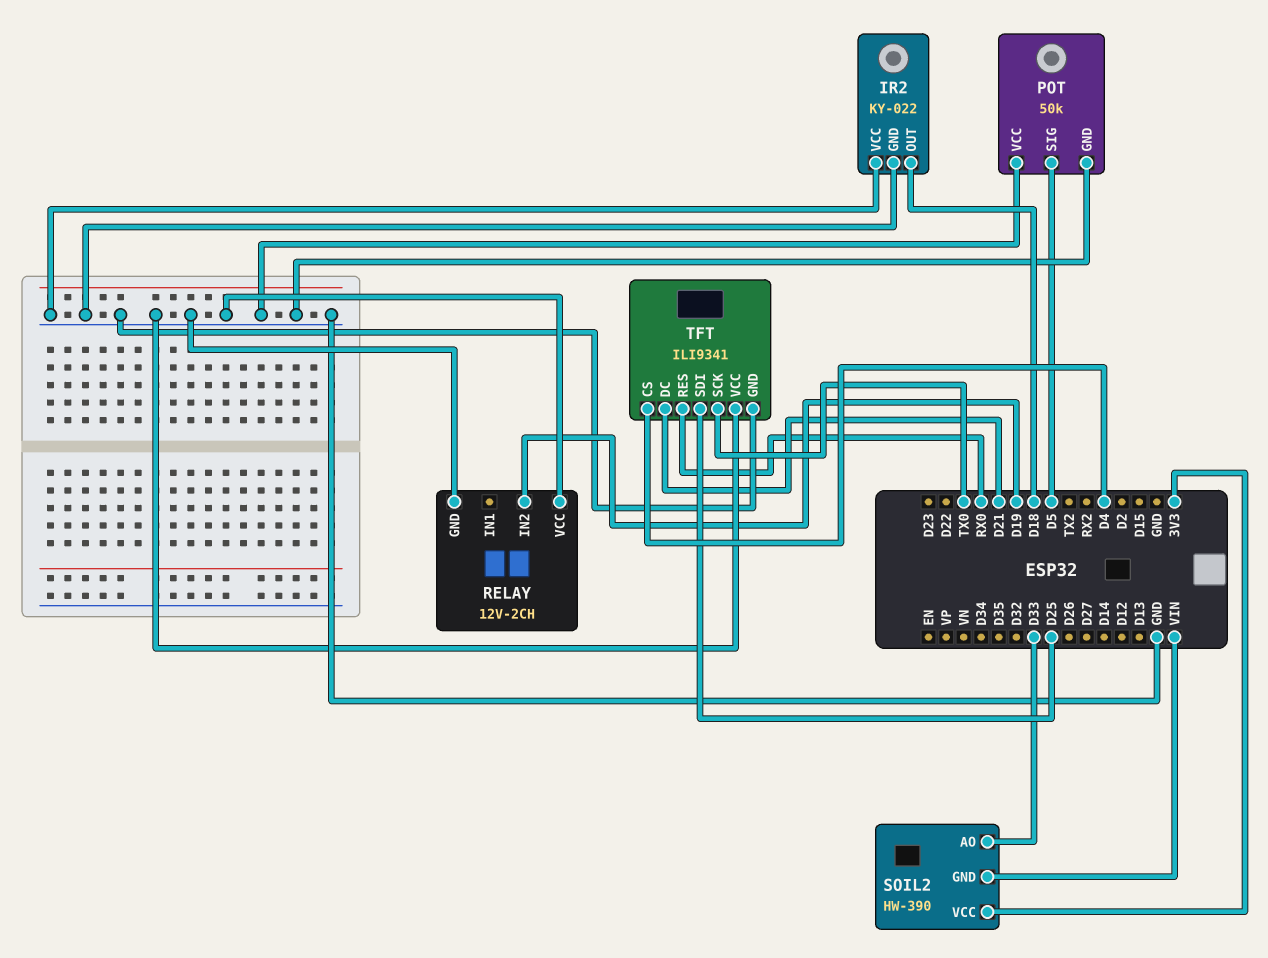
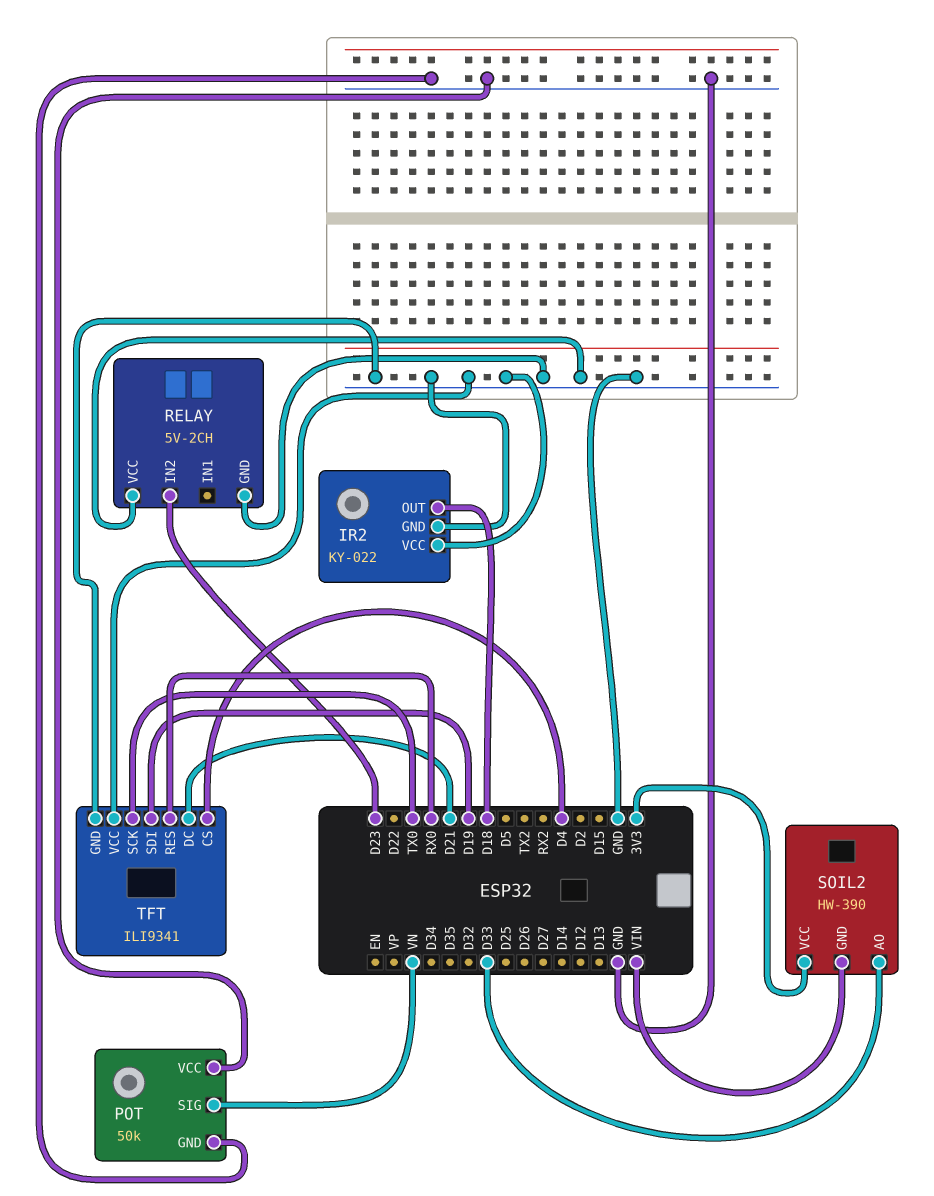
POT pin SIG: D5 -> VN
RELAY: 12V-2CH -> 5V-2CH
RELAY pin IN2: D19 -> D23
TFT pin SDI: D25 -> D19

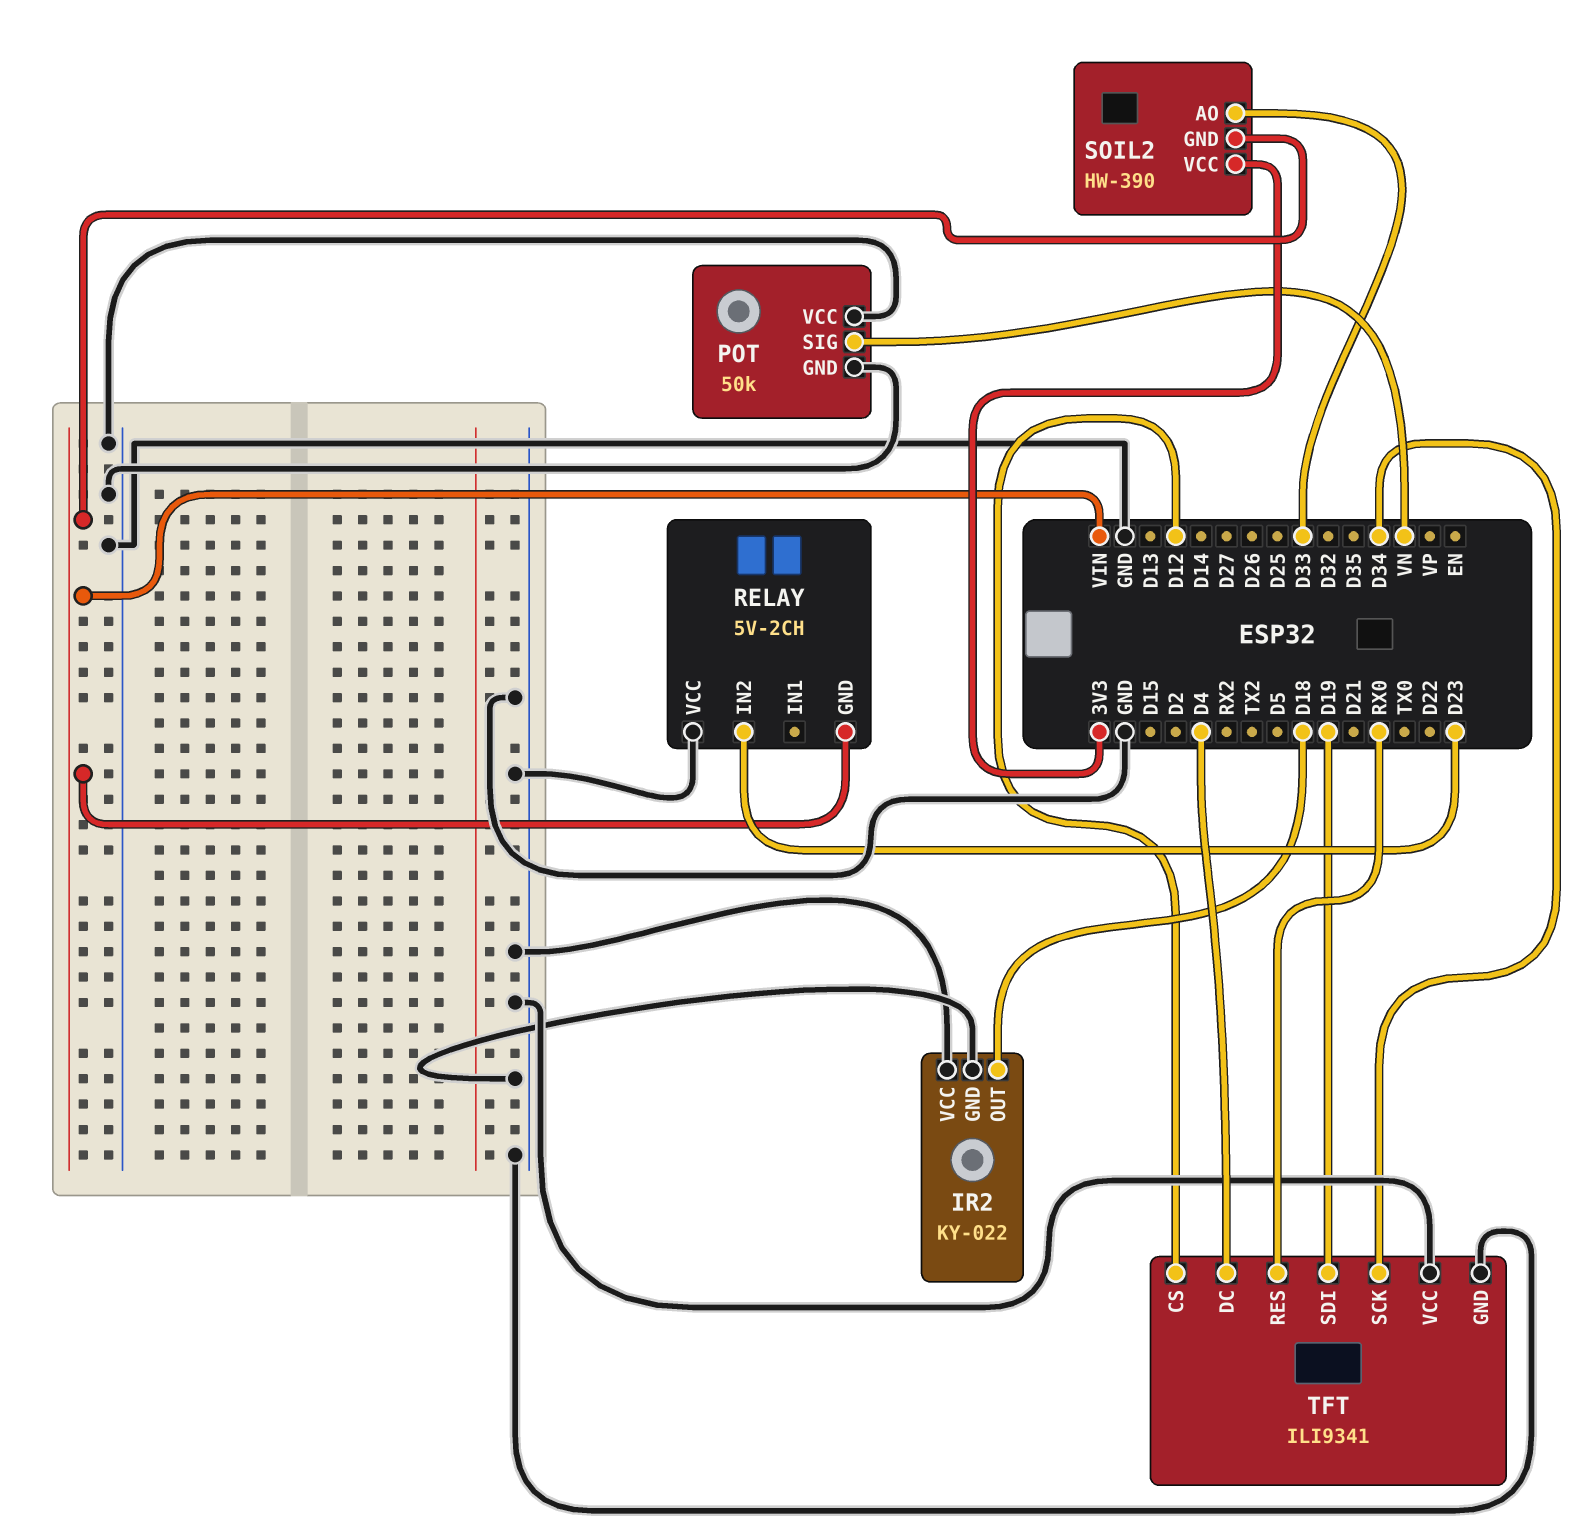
RELAY pin GND: GND -> VIN
TFT pin CS: D4 -> D12
TFT pin DC: D21 -> D4
TFT pin SCK: TX0 -> D34

